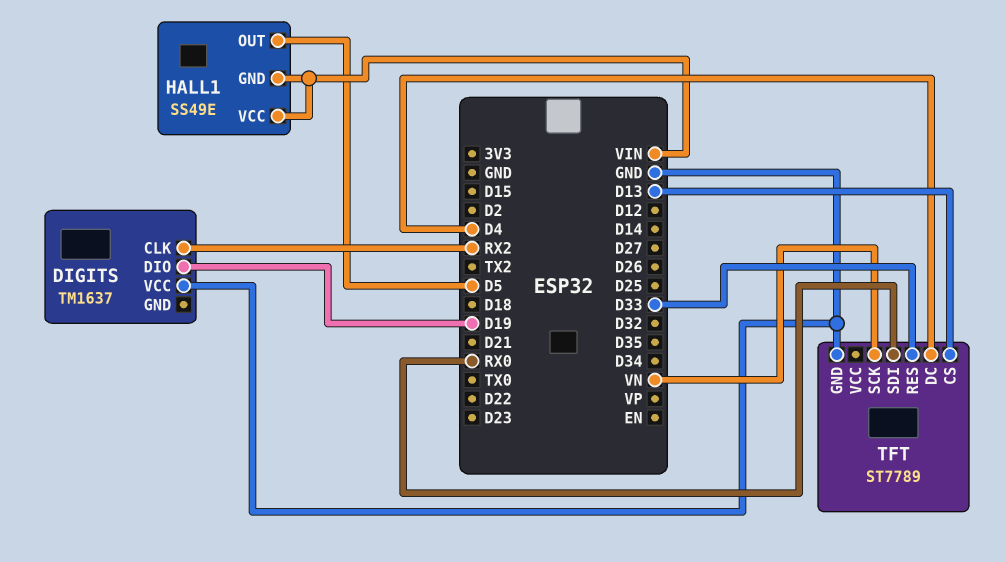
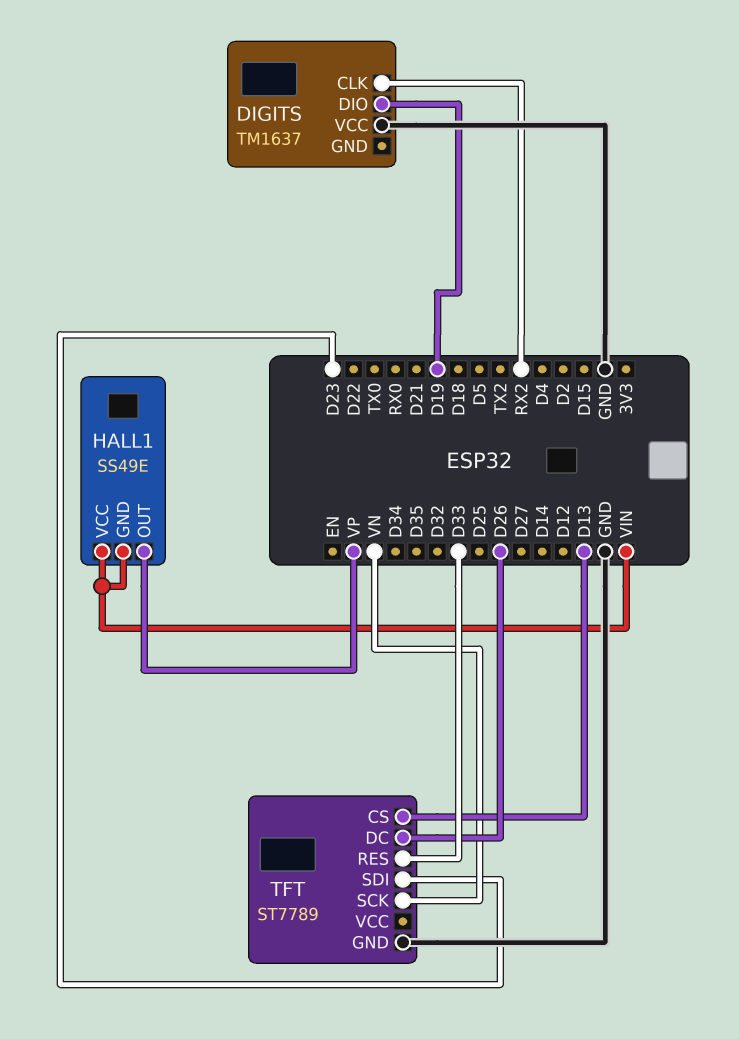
HALL1 pin OUT: D5 -> VP
TFT pin DC: D4 -> D26
TFT pin SDI: RX0 -> D23

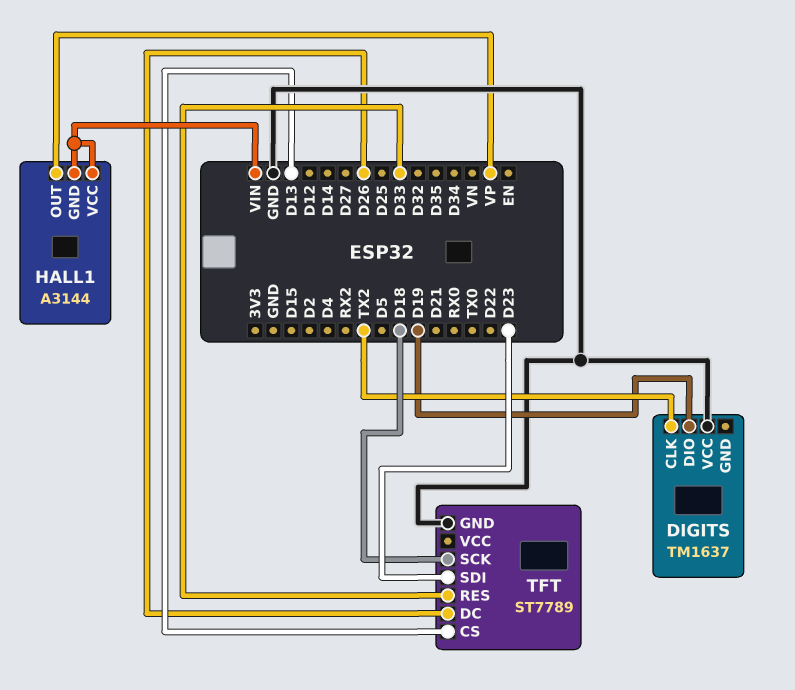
DIGITS pin CLK: RX2 -> TX2
HALL1: SS49E -> A3144
TFT pin SCK: VN -> D18

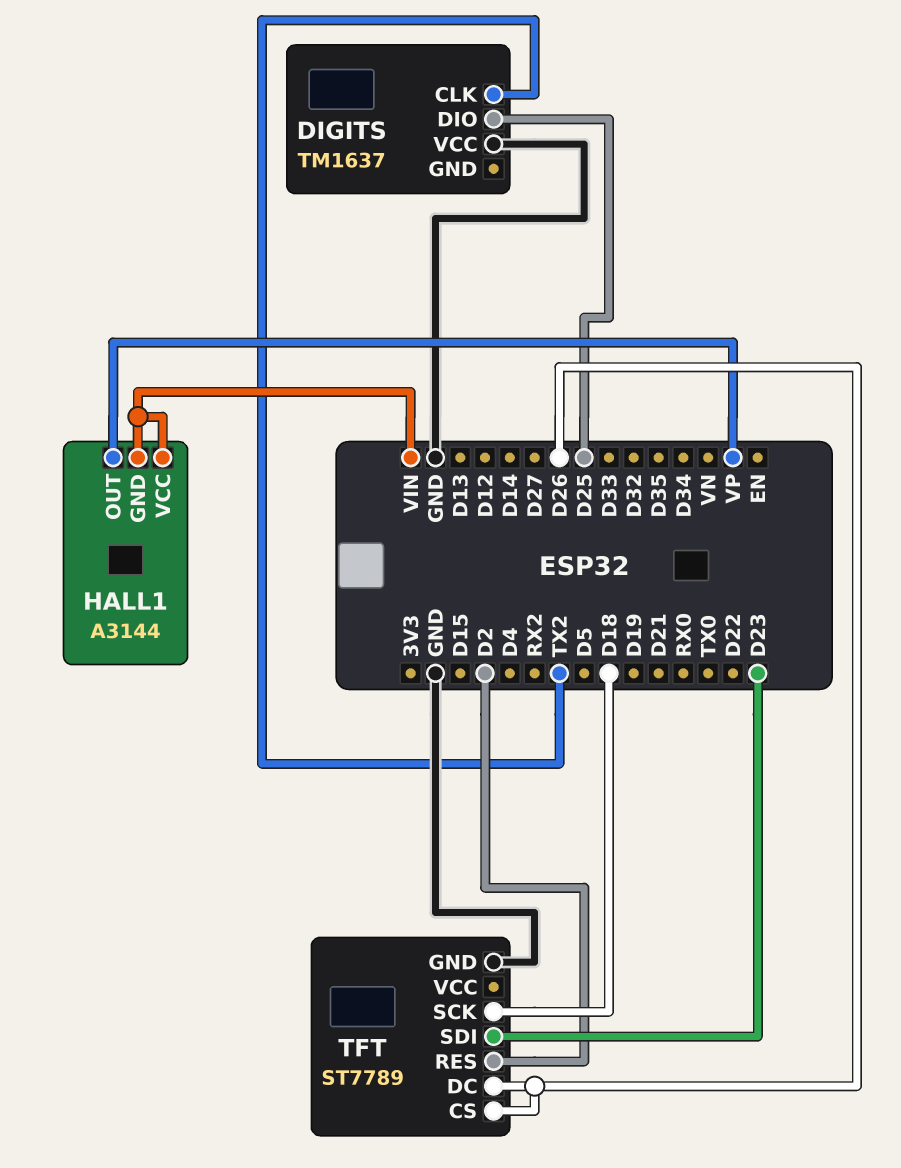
DIGITS pin DIO: D19 -> D25
TFT pin CS: D13 -> D26
TFT pin RES: D33 -> D2

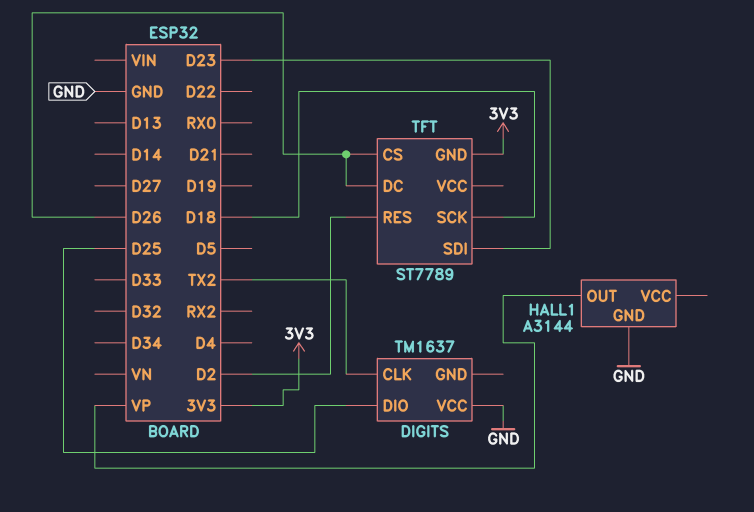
HALL1 pin GND: VIN -> GND
HALL1 pin VCC: VIN -> none
TFT pin GND: GND -> 3V3

